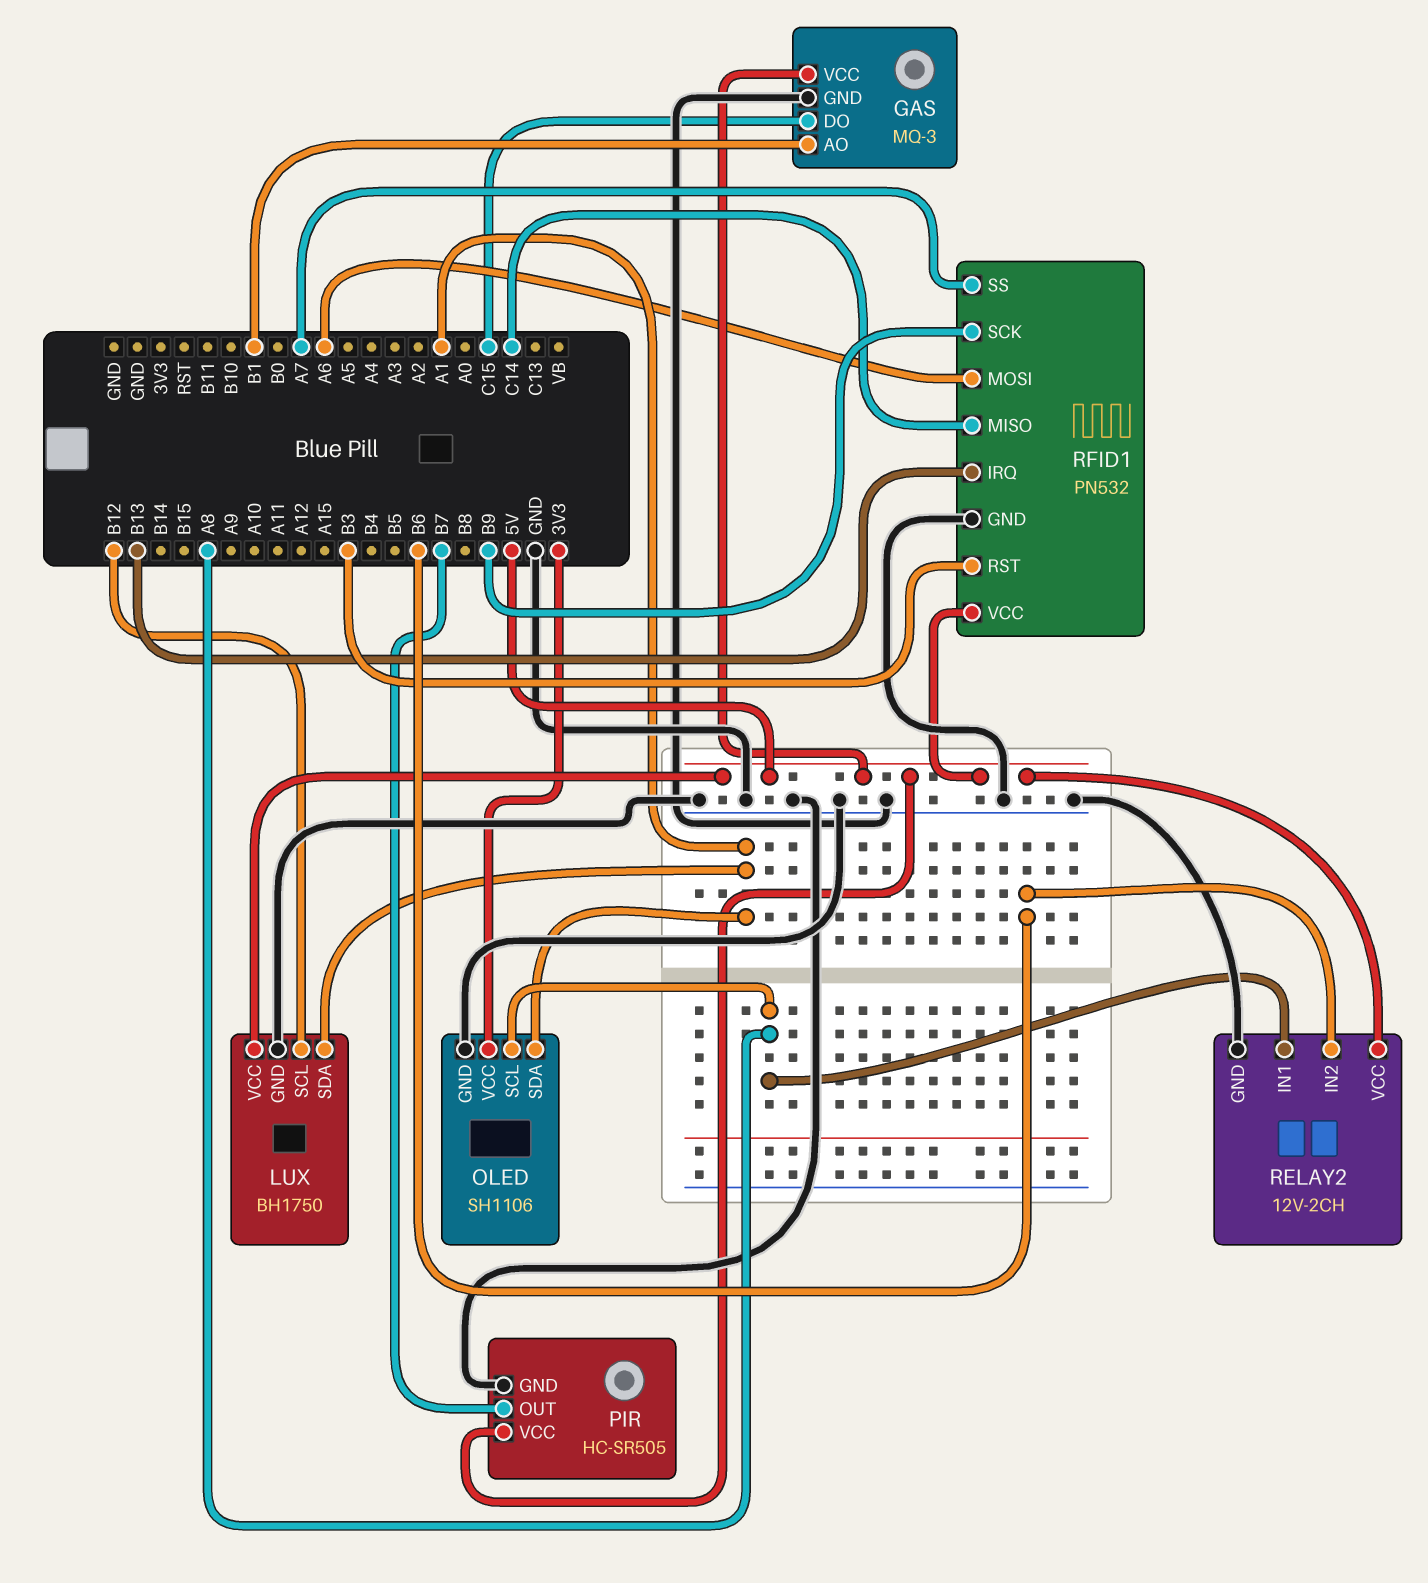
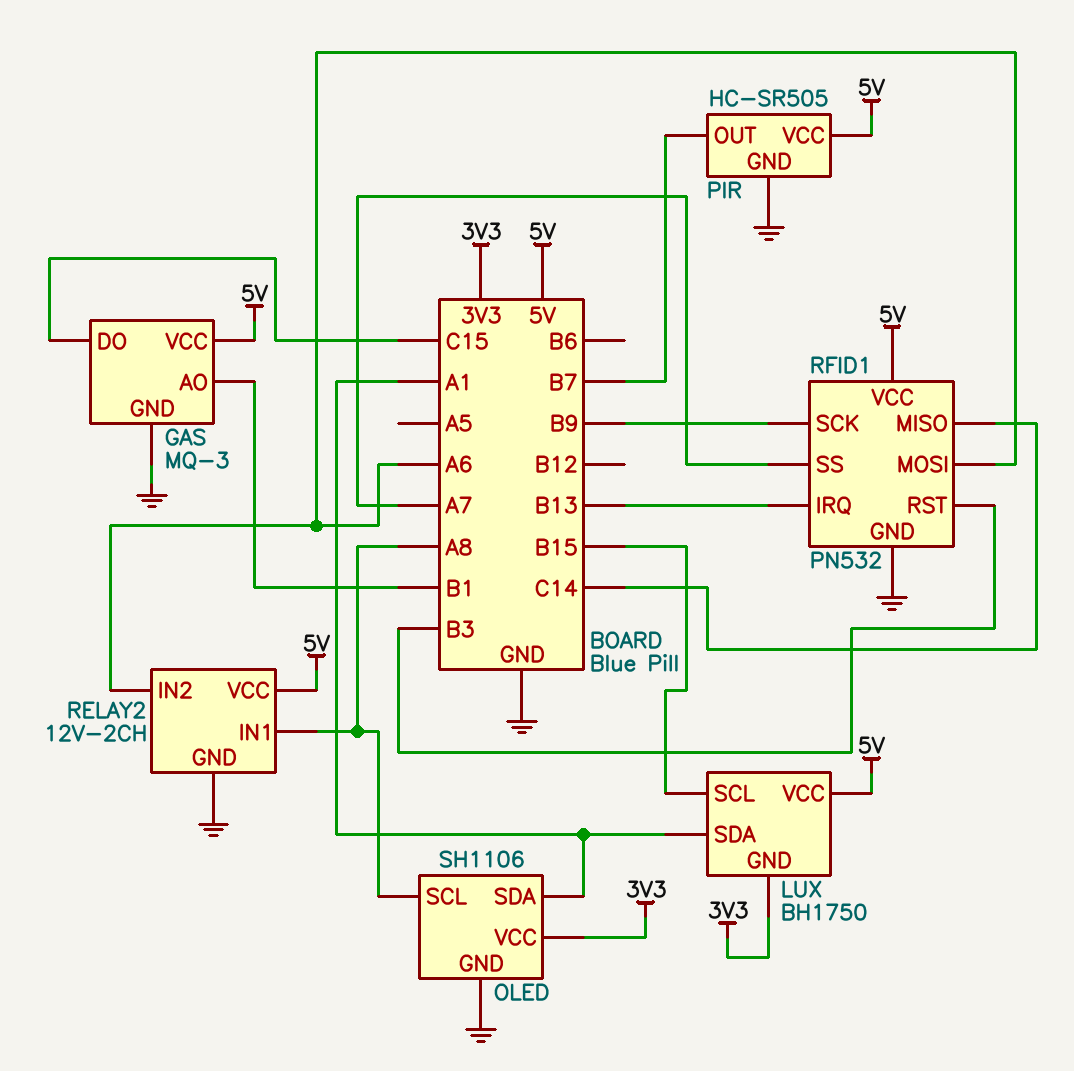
LUX pin GND: GND -> 3V3
LUX pin SCL: B12 -> B15
RELAY2 pin IN2: B6 -> A6

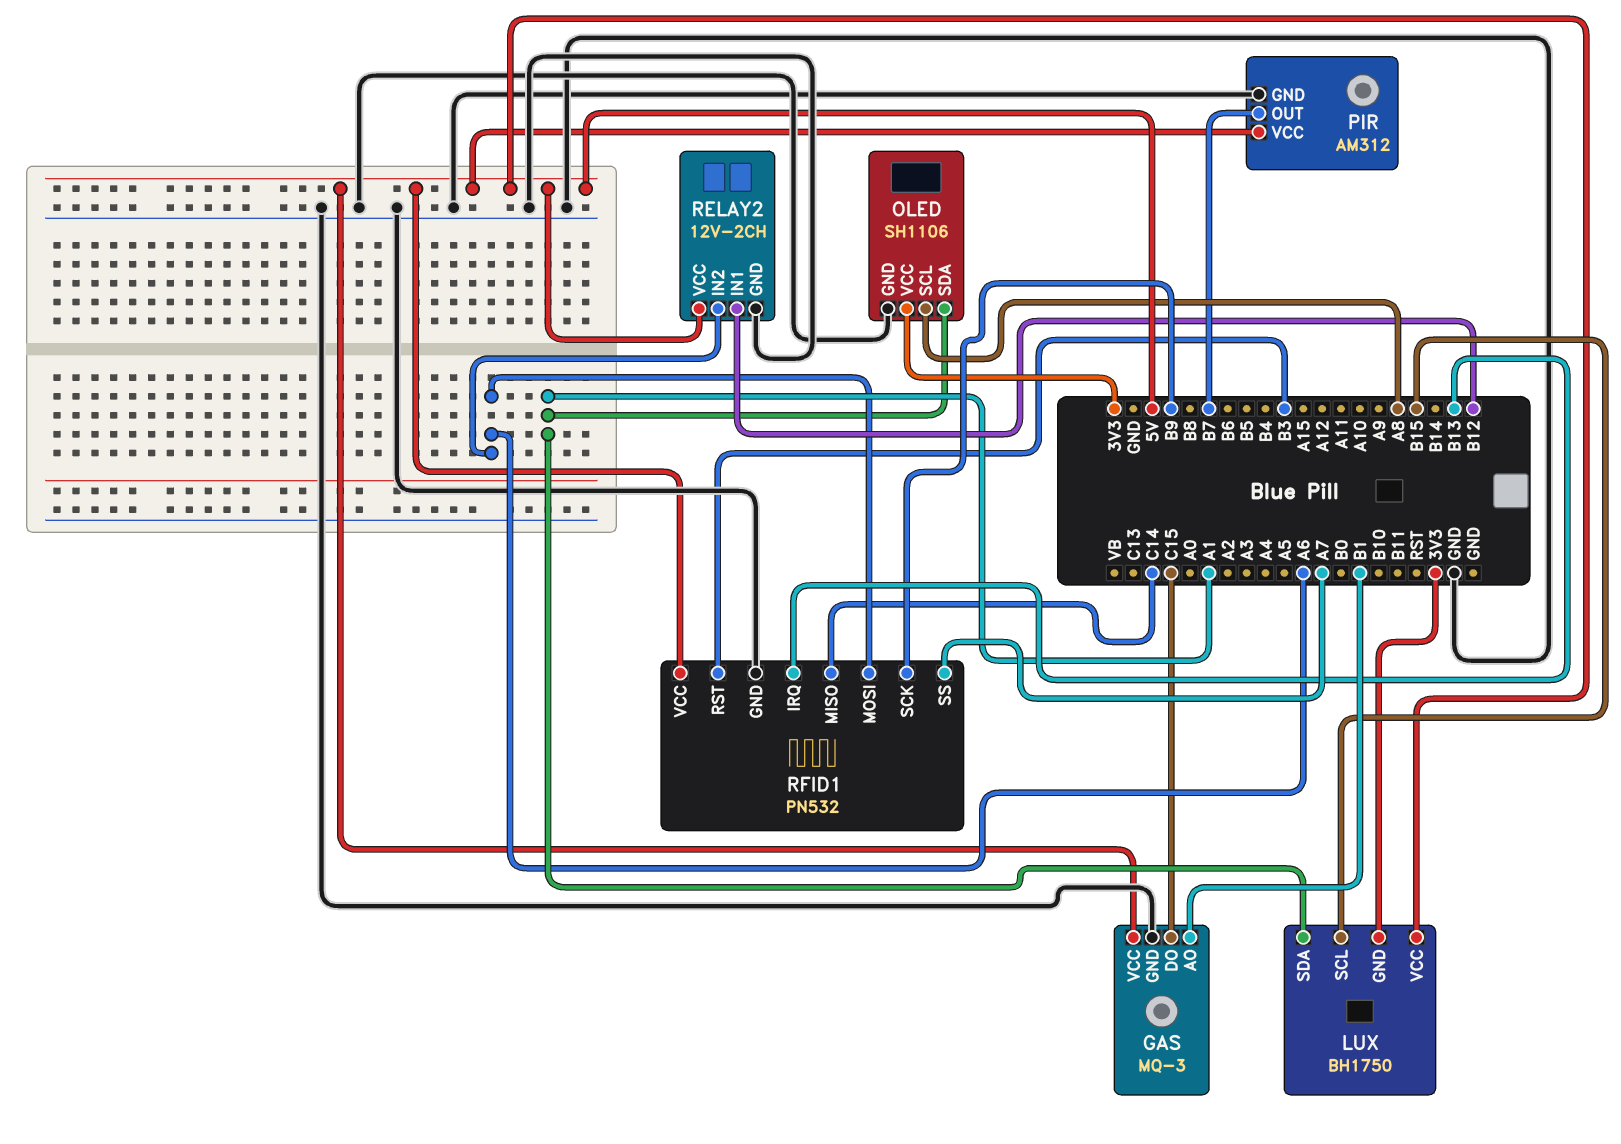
PIR: HC-SR505 -> AM312
RELAY2 pin IN1: A8 -> B12

